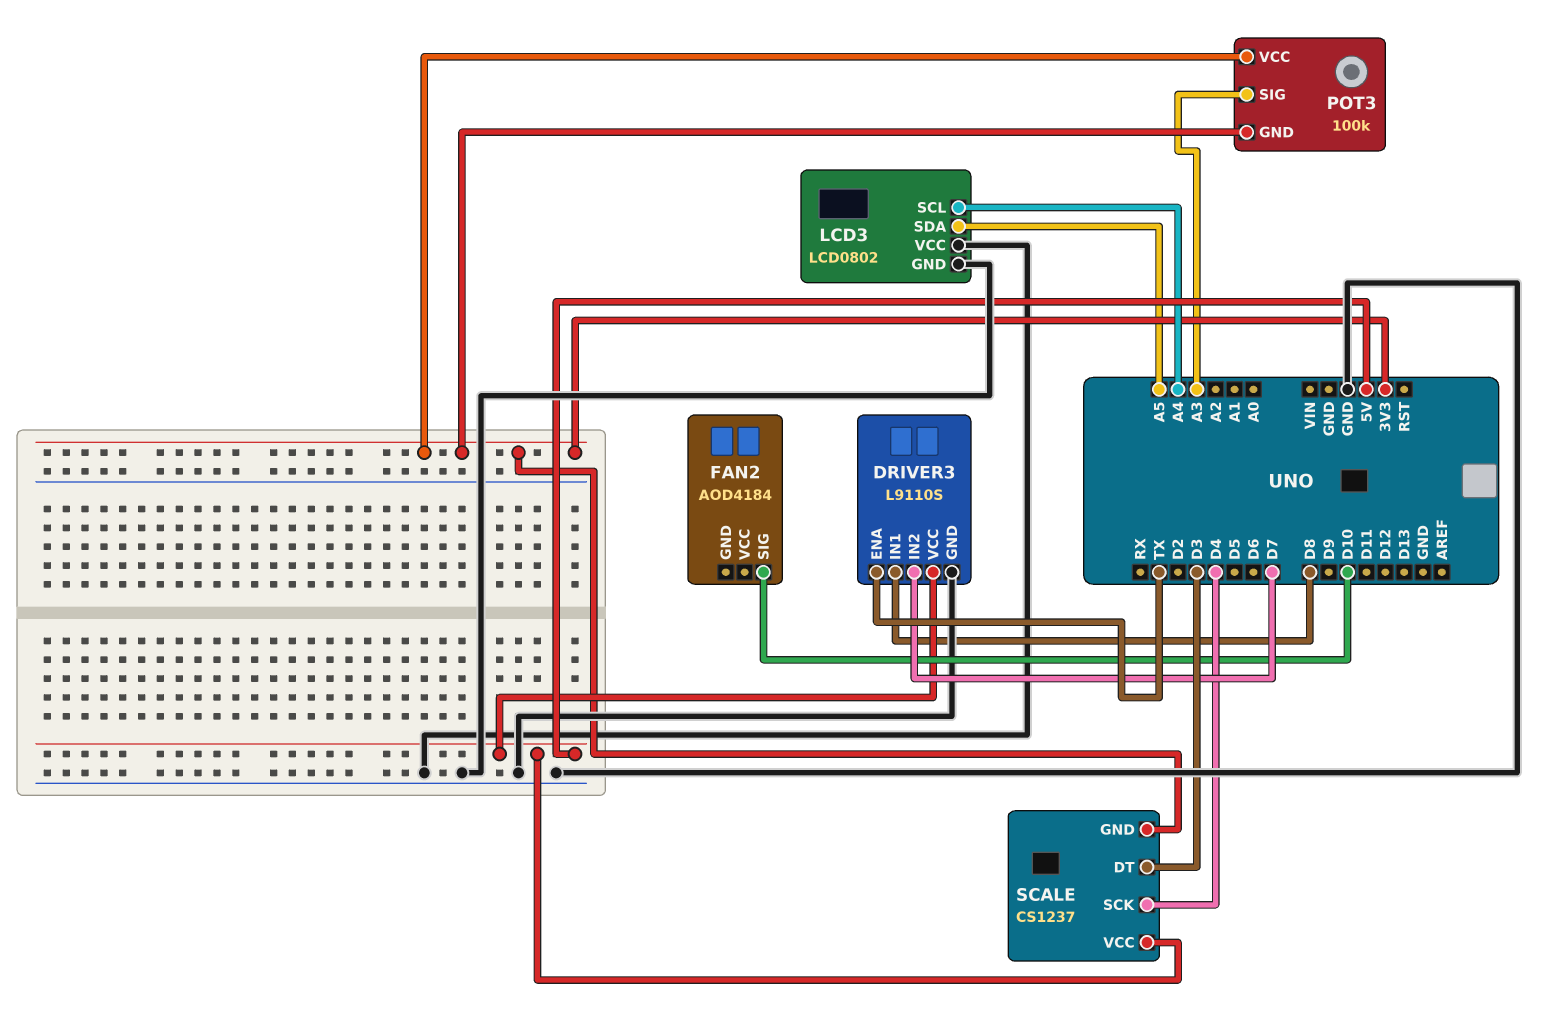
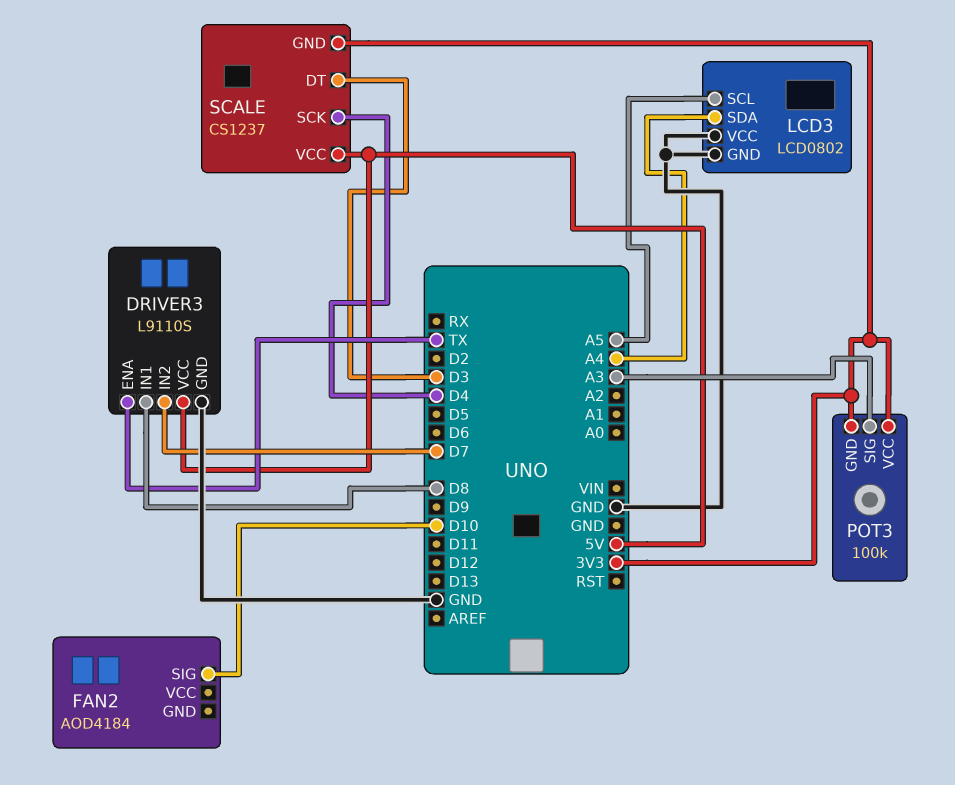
LCD3 pin SCL: A4 -> A5
LCD3 pin SDA: A5 -> A4

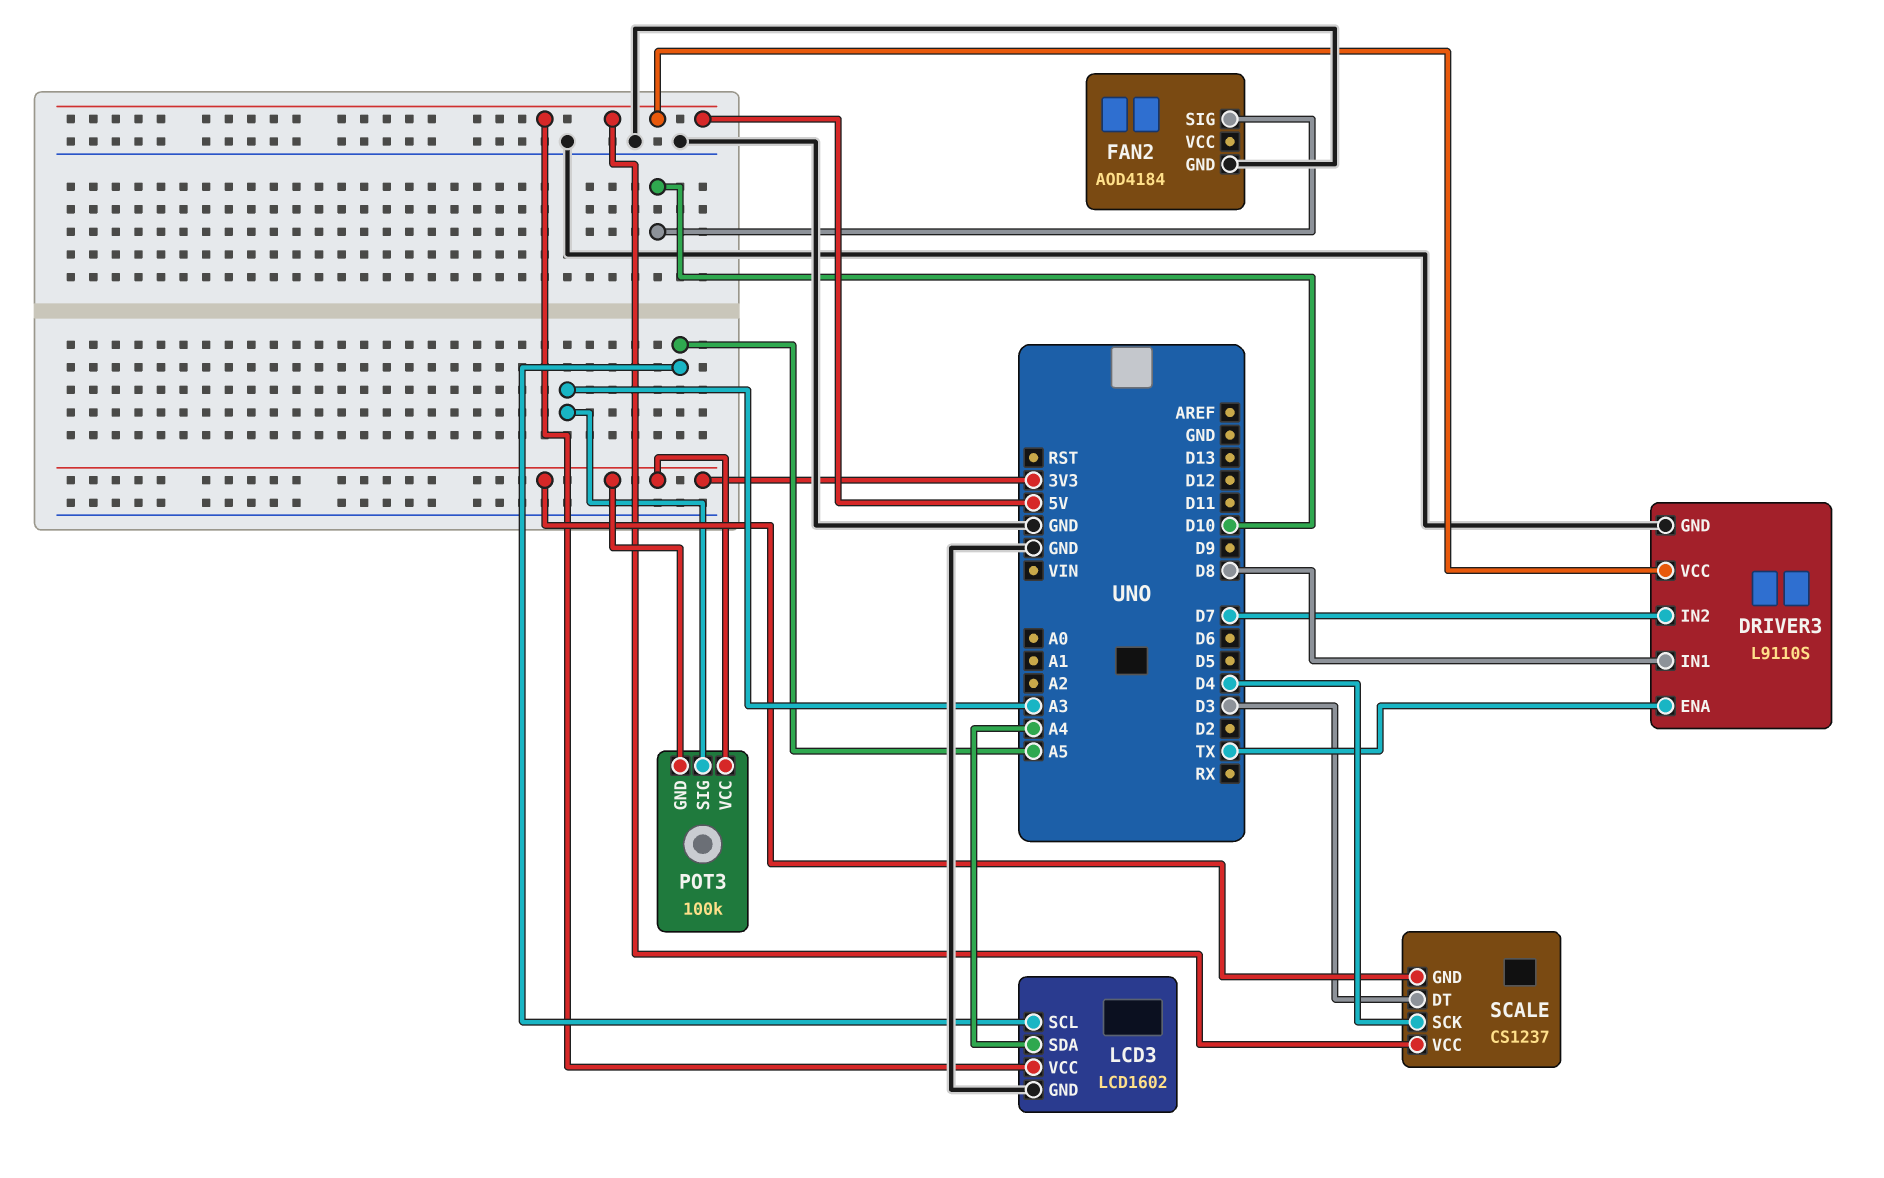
FAN2 pin GND: none -> GND
LCD3: LCD0802 -> LCD1602
LCD3 pin VCC: GND -> 5V

